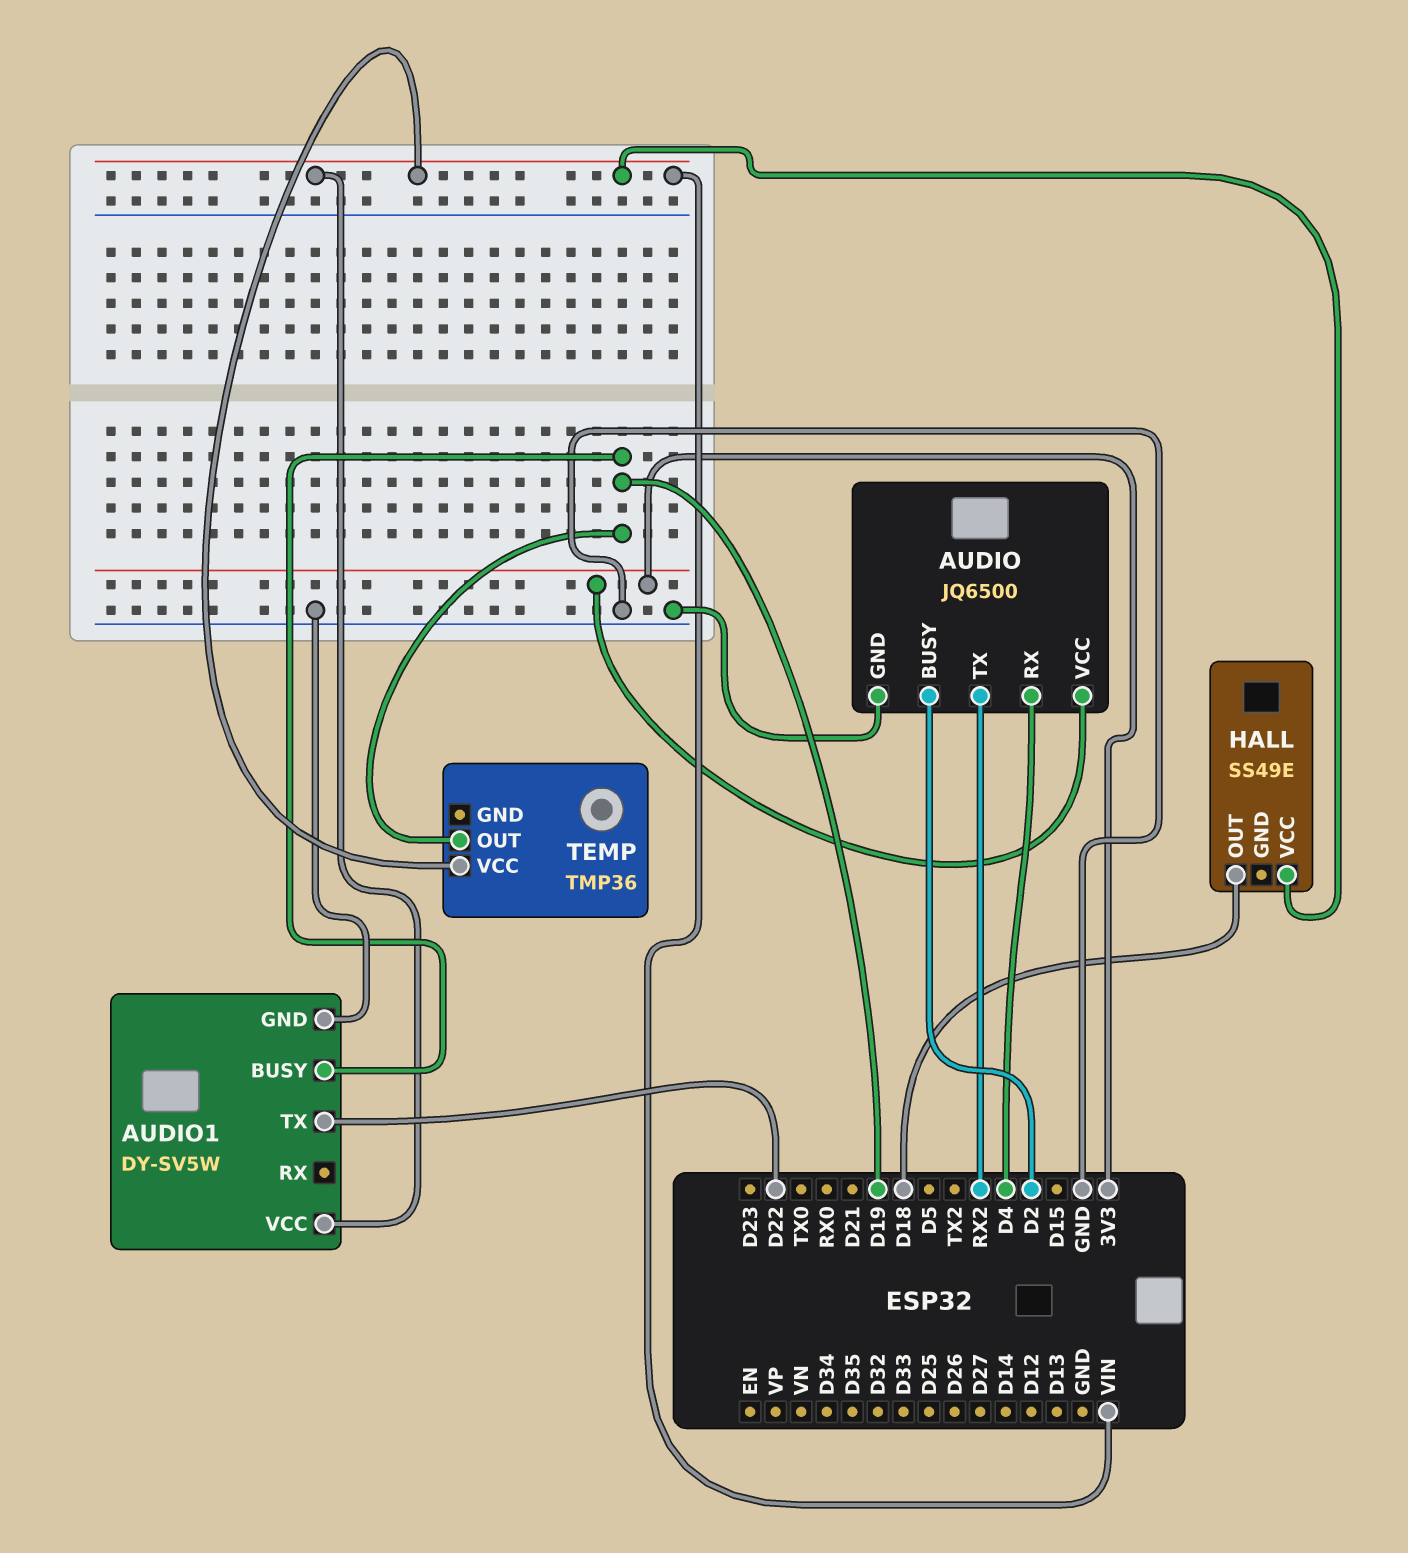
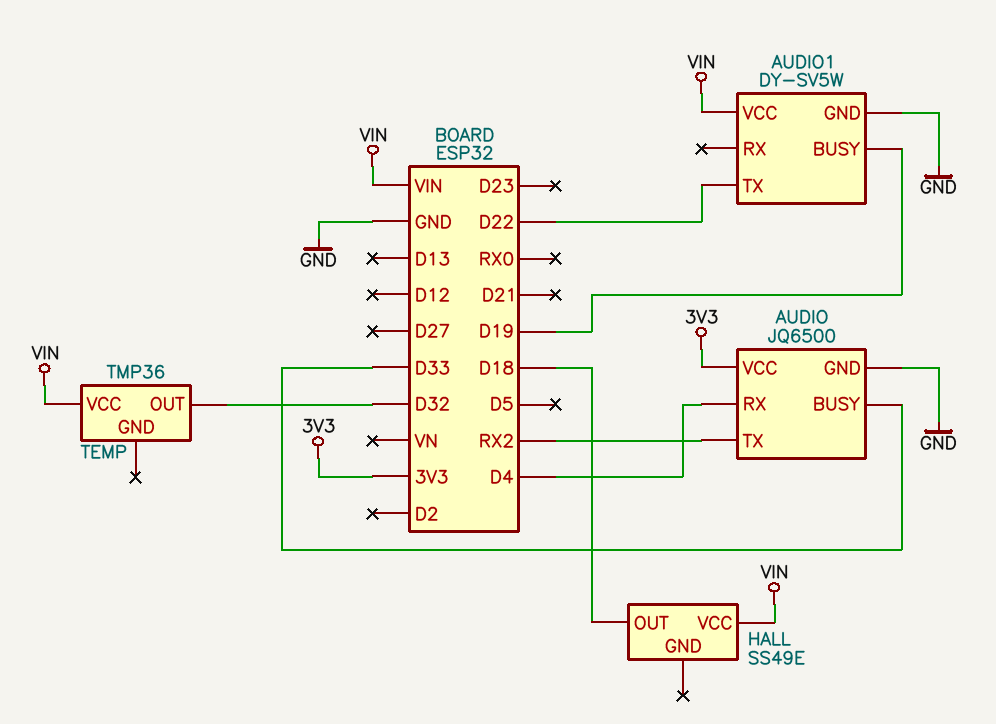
AUDIO pin BUSY: D2 -> D33
TEMP pin OUT: D19 -> D32

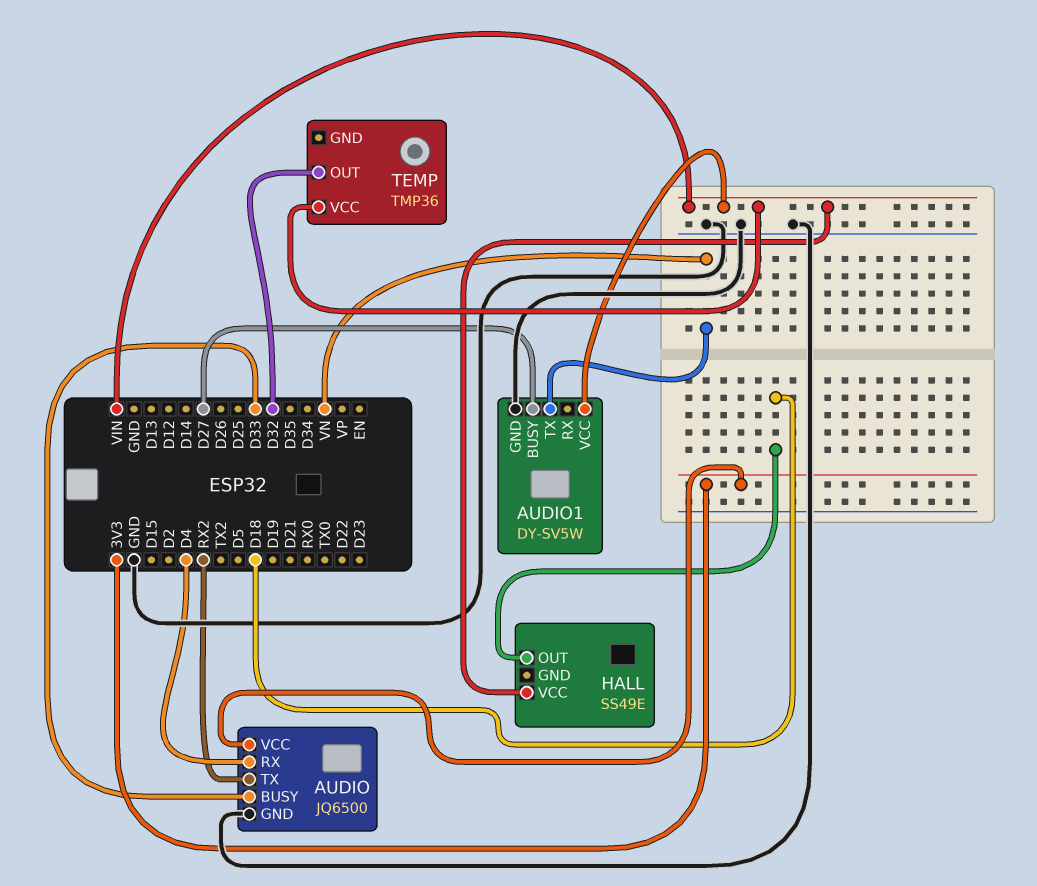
AUDIO1 pin BUSY: D19 -> D27
AUDIO1 pin TX: D22 -> VN

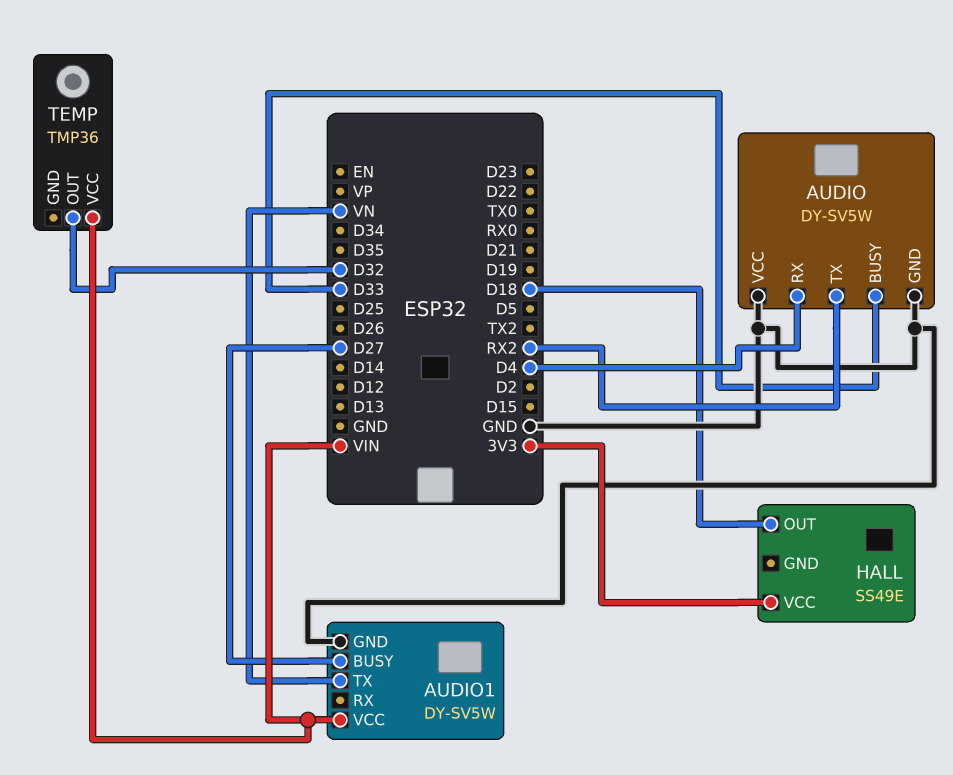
AUDIO: JQ6500 -> DY-SV5W
AUDIO pin VCC: 3V3 -> GND
HALL pin VCC: VIN -> 3V3

